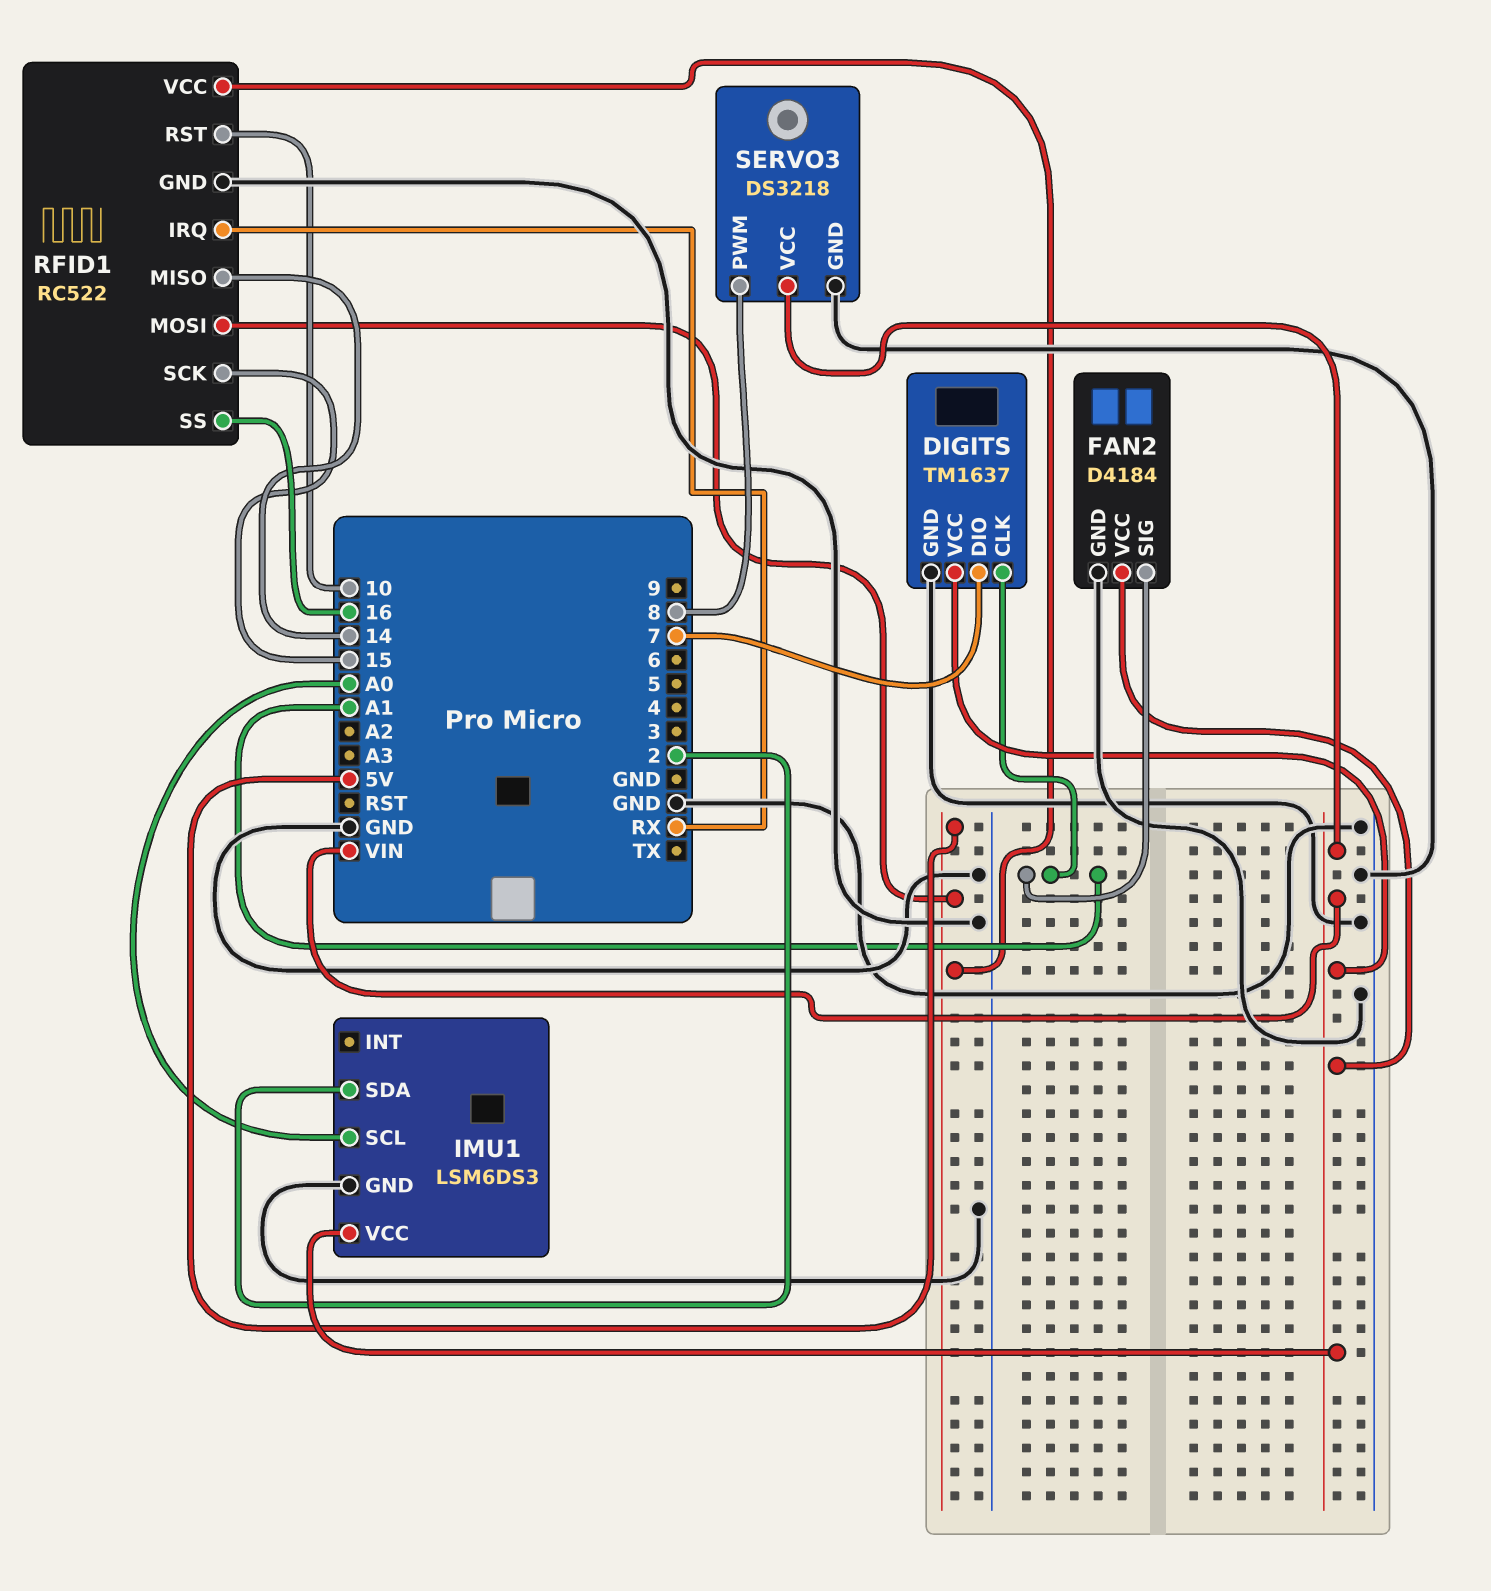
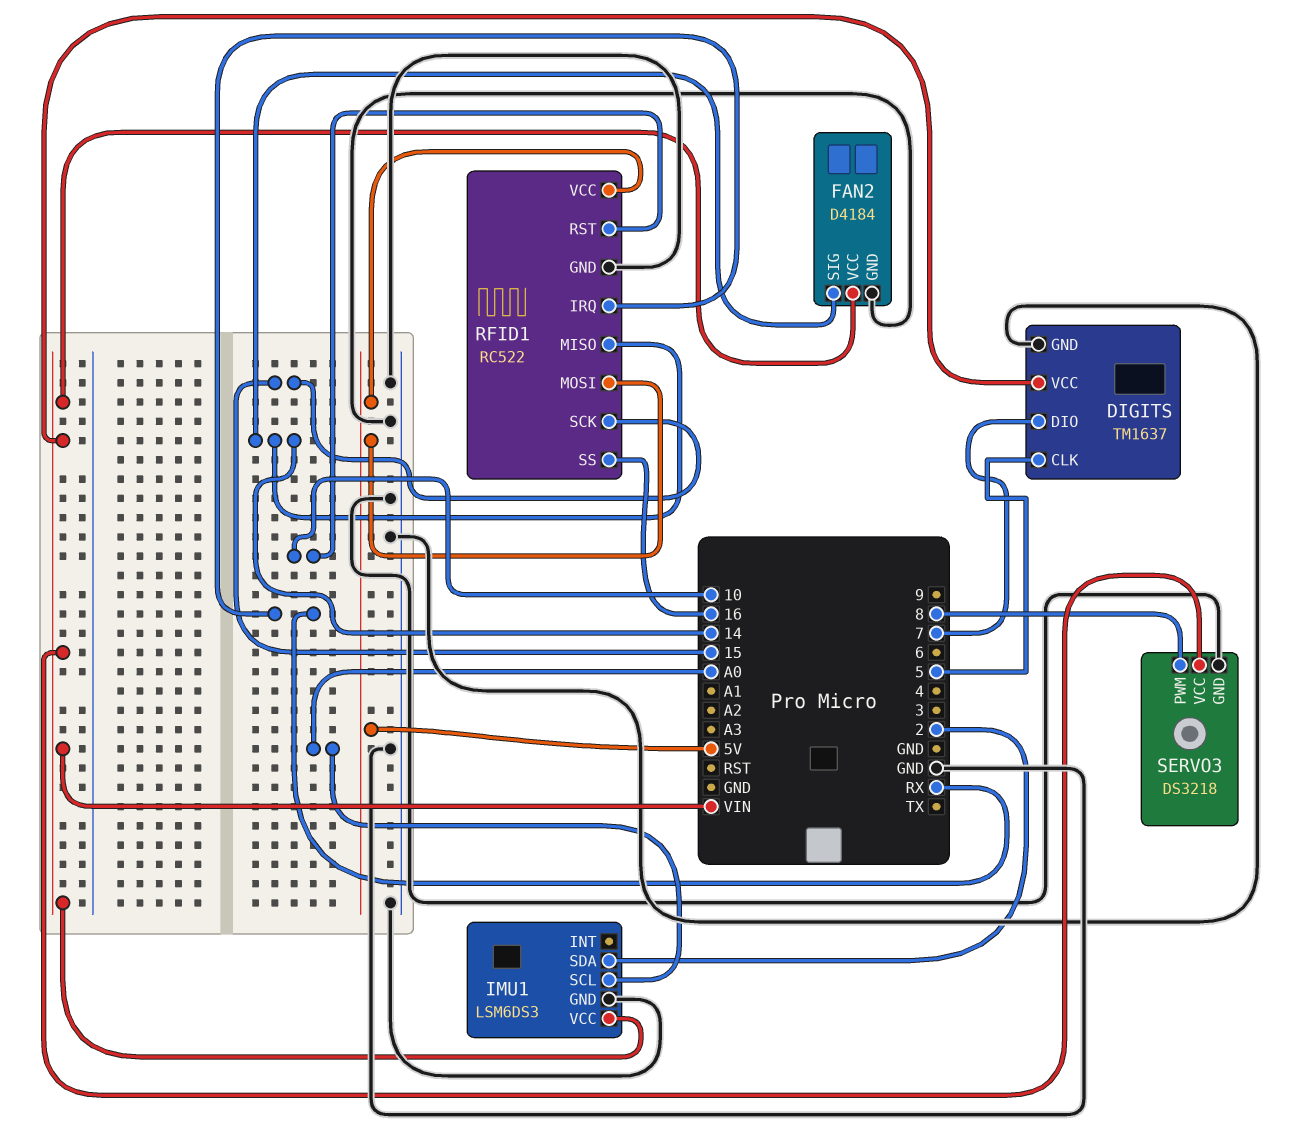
DIGITS pin CLK: A1 -> 5
FAN2 pin SIG: A1 -> 14

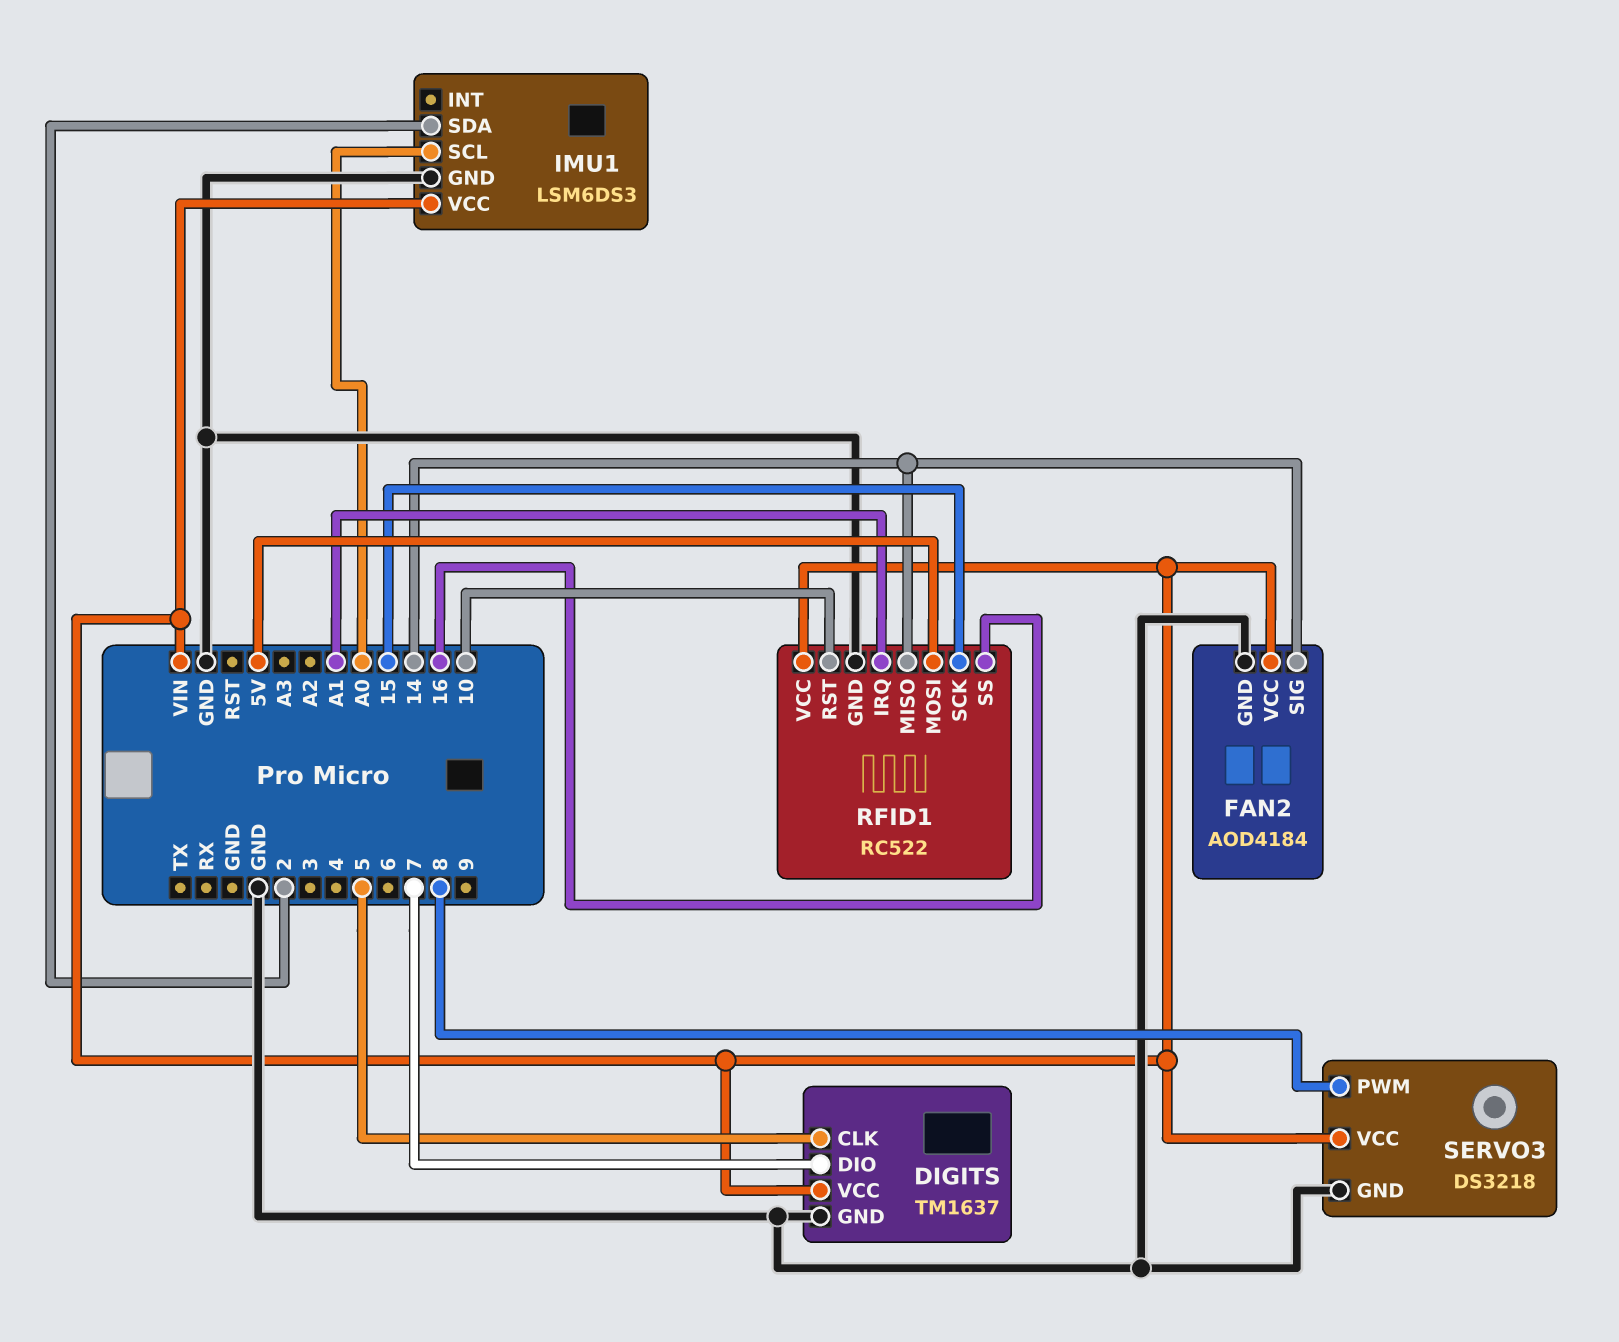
FAN2: D4184 -> AOD4184
RFID1 pin IRQ: RX -> A1
RFID1 pin VCC: 5V -> VIN

